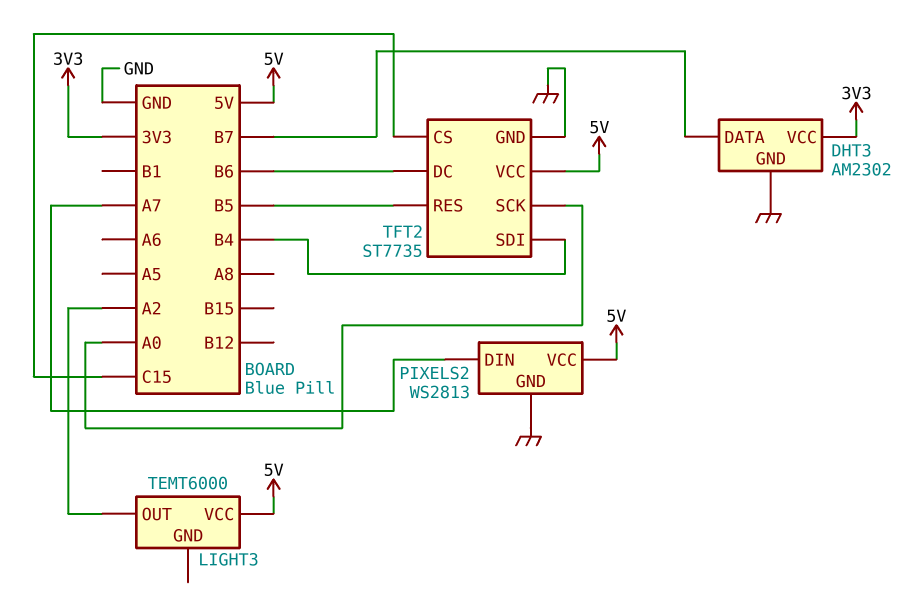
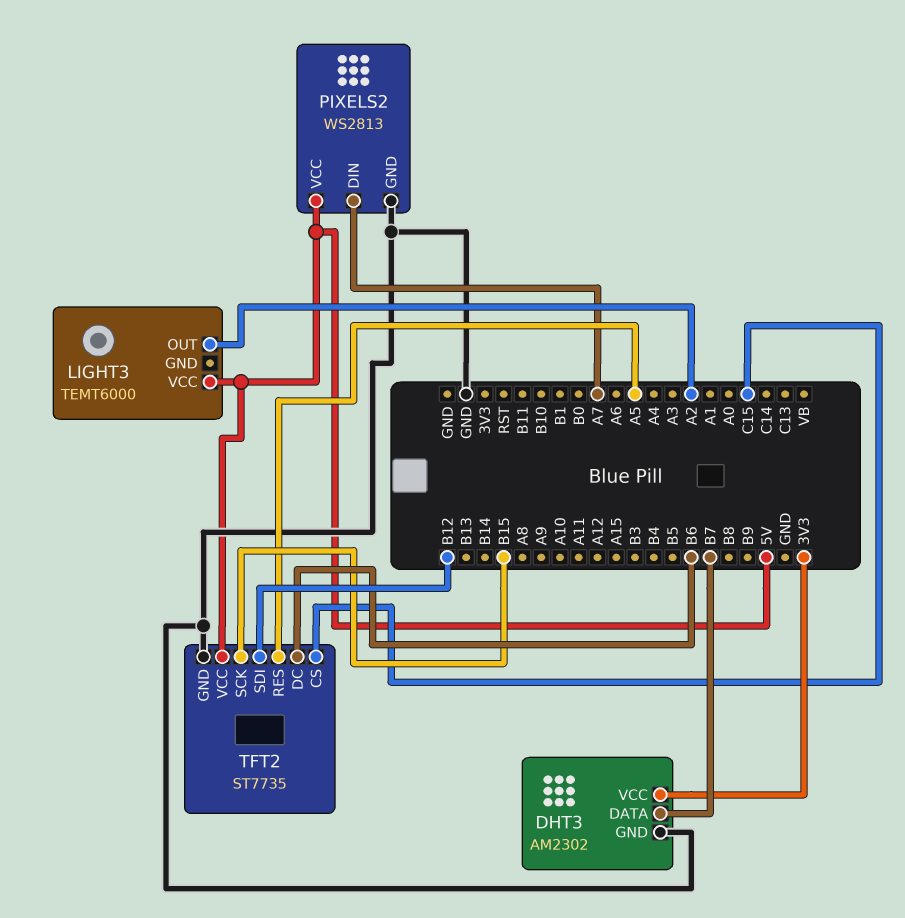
TFT2 pin RES: B5 -> A5
TFT2 pin SCK: A0 -> B15
TFT2 pin SDI: B4 -> B12

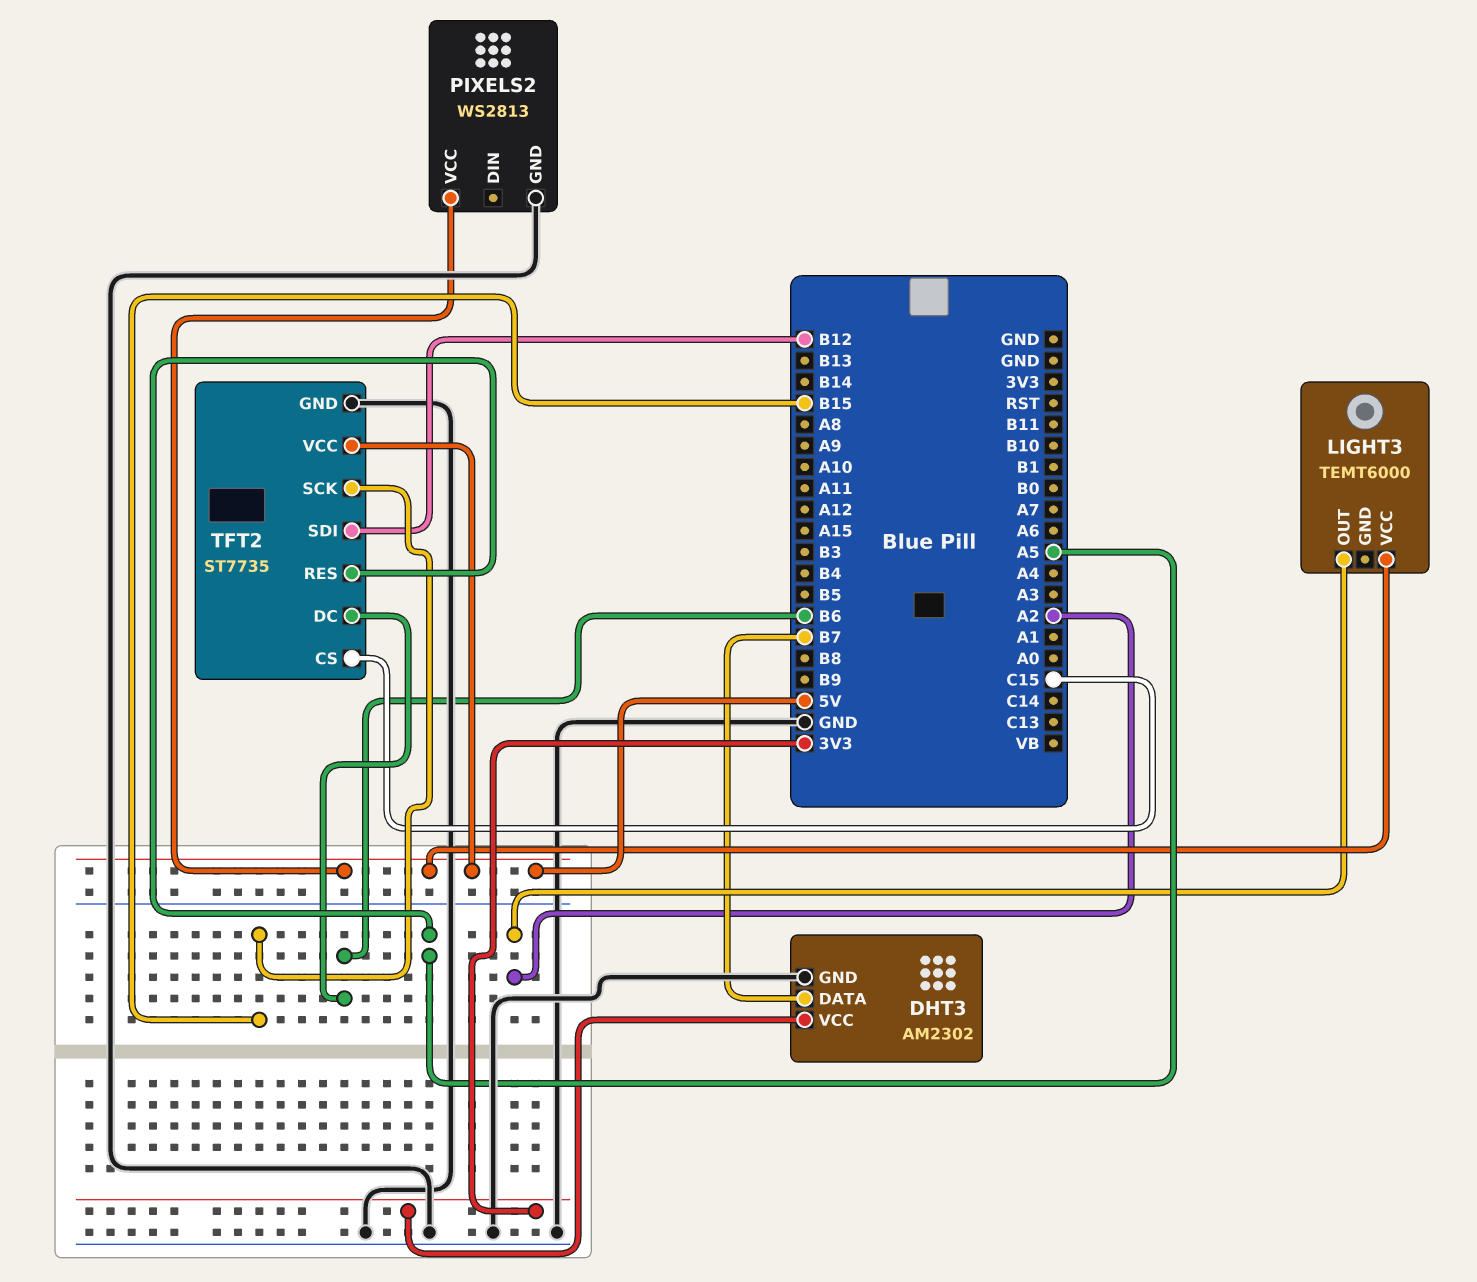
PIXELS2 pin DIN: A7 -> none

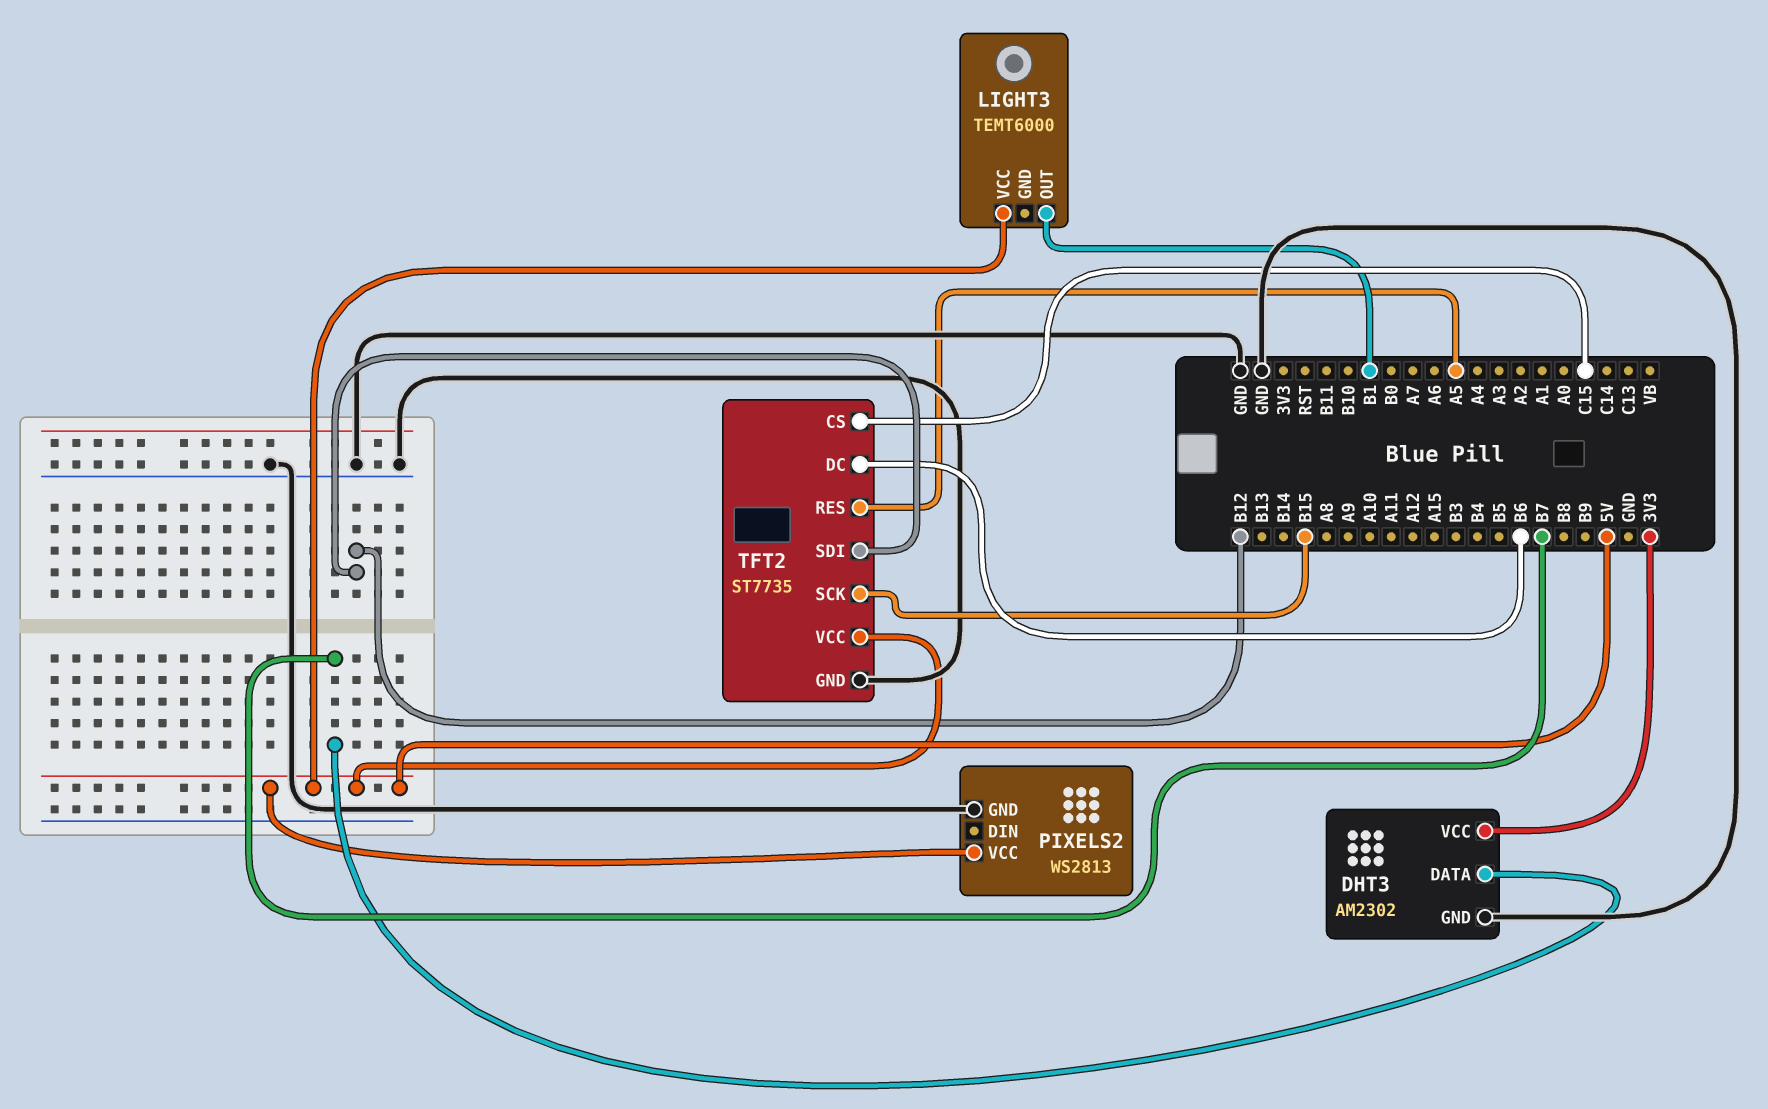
LIGHT3 pin OUT: A2 -> B1

